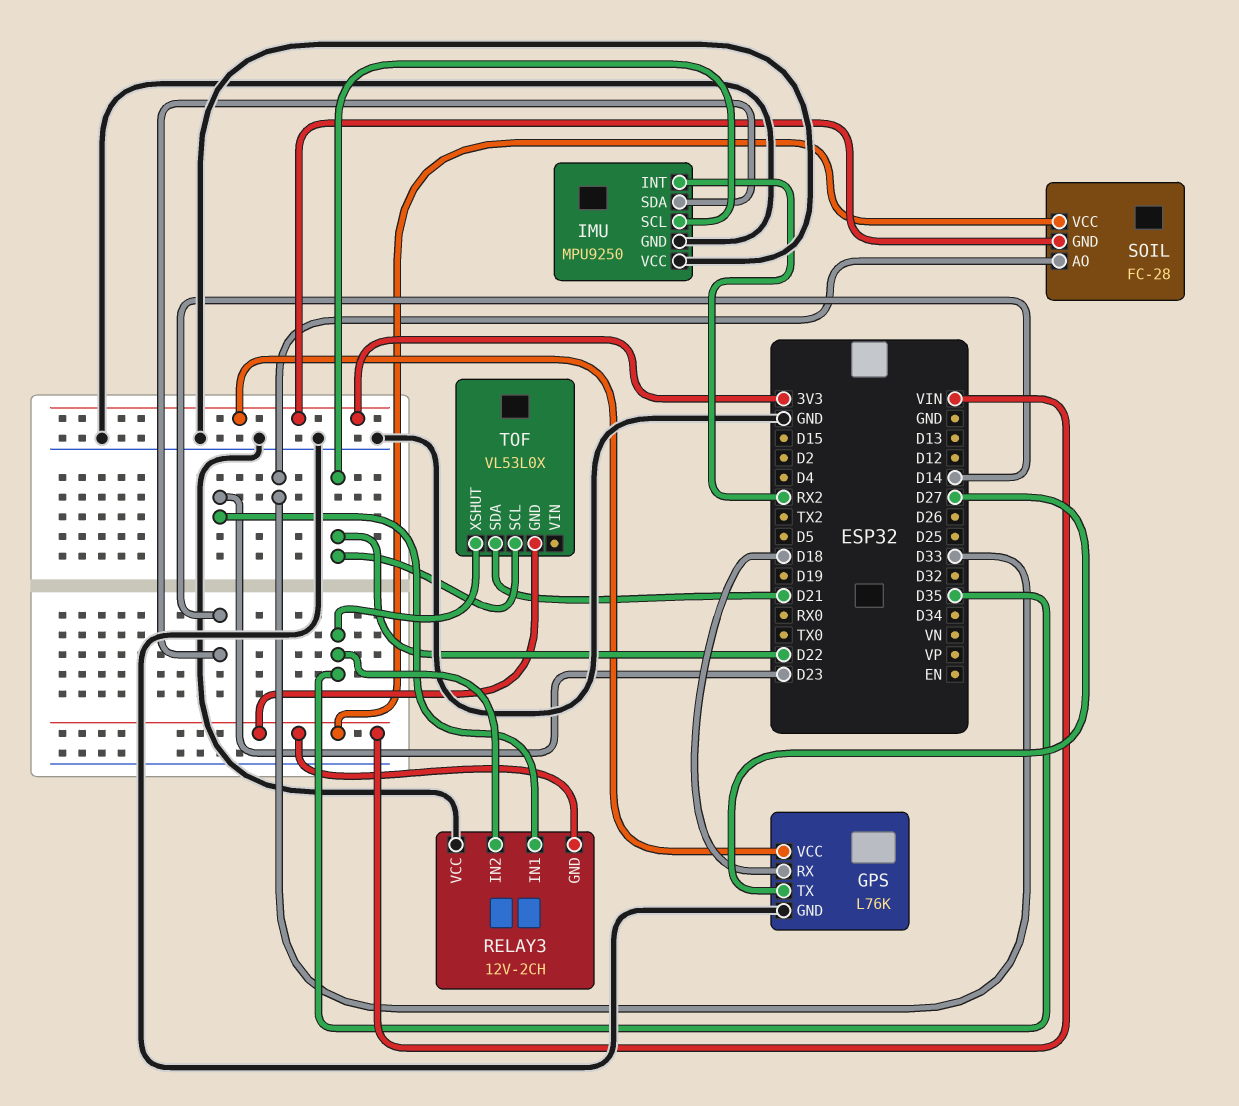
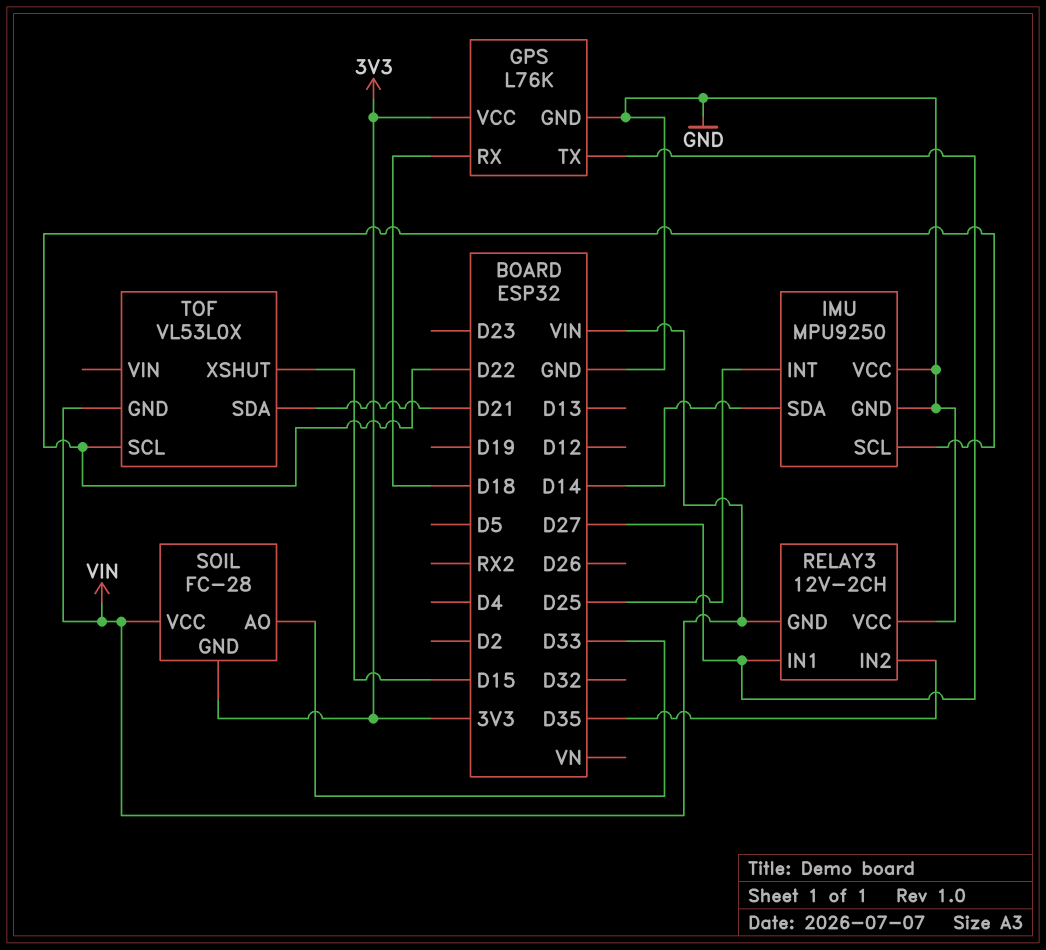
IMU pin INT: RX2 -> D25
RELAY3 pin IN1: D23 -> D27
TOF pin XSHUT: D35 -> D15

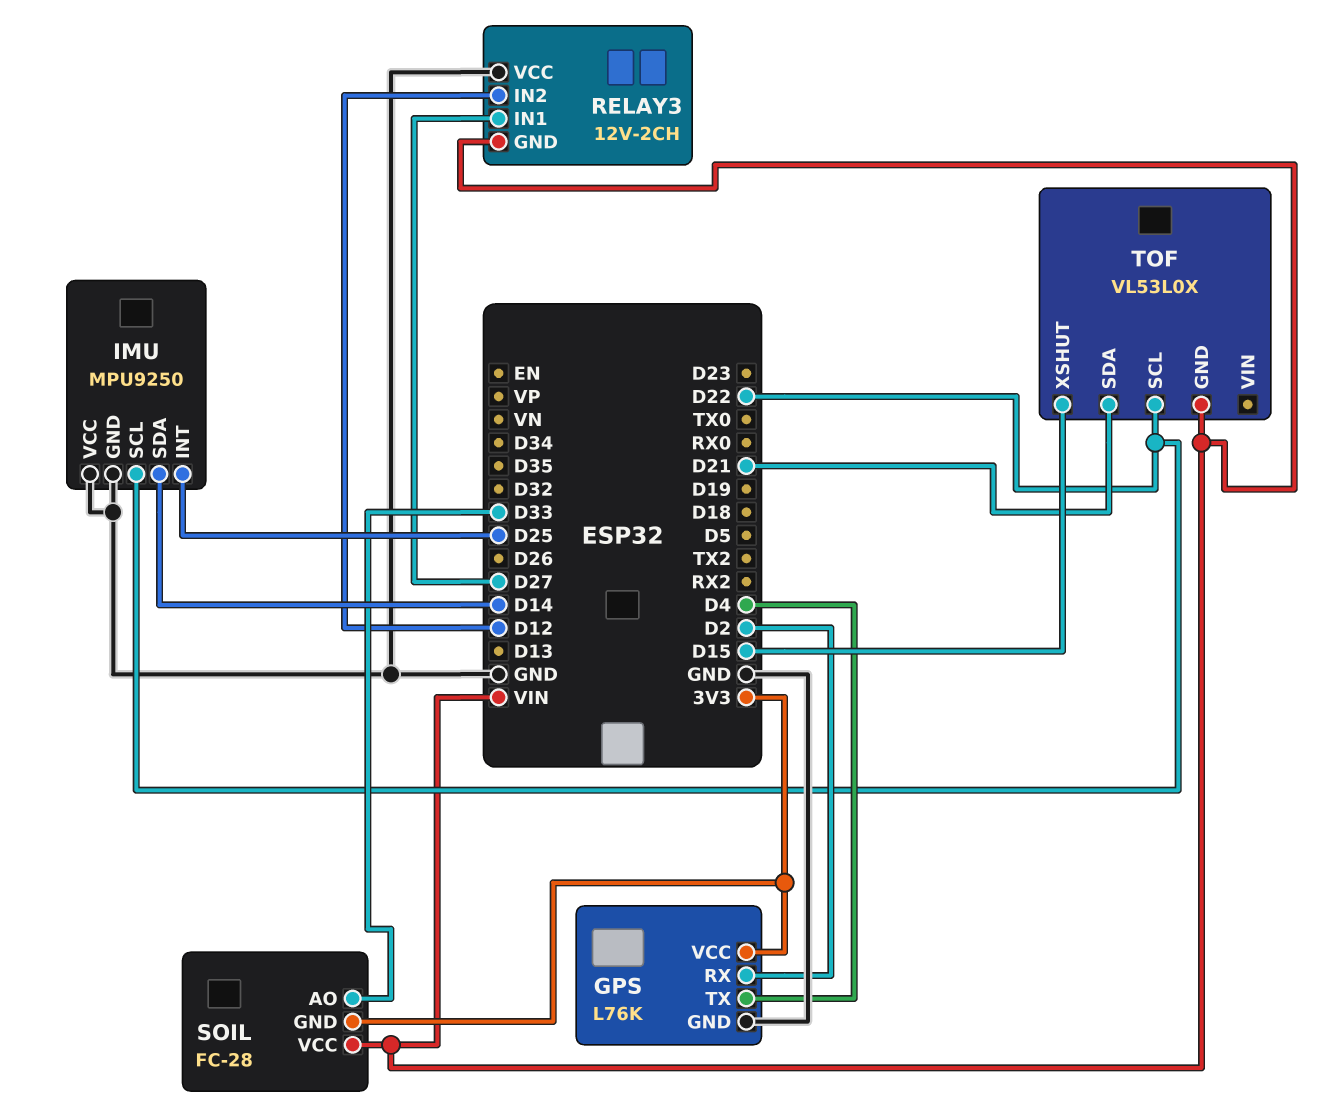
GPS pin RX: D18 -> D2
GPS pin TX: D27 -> D4
RELAY3 pin IN2: D35 -> D12

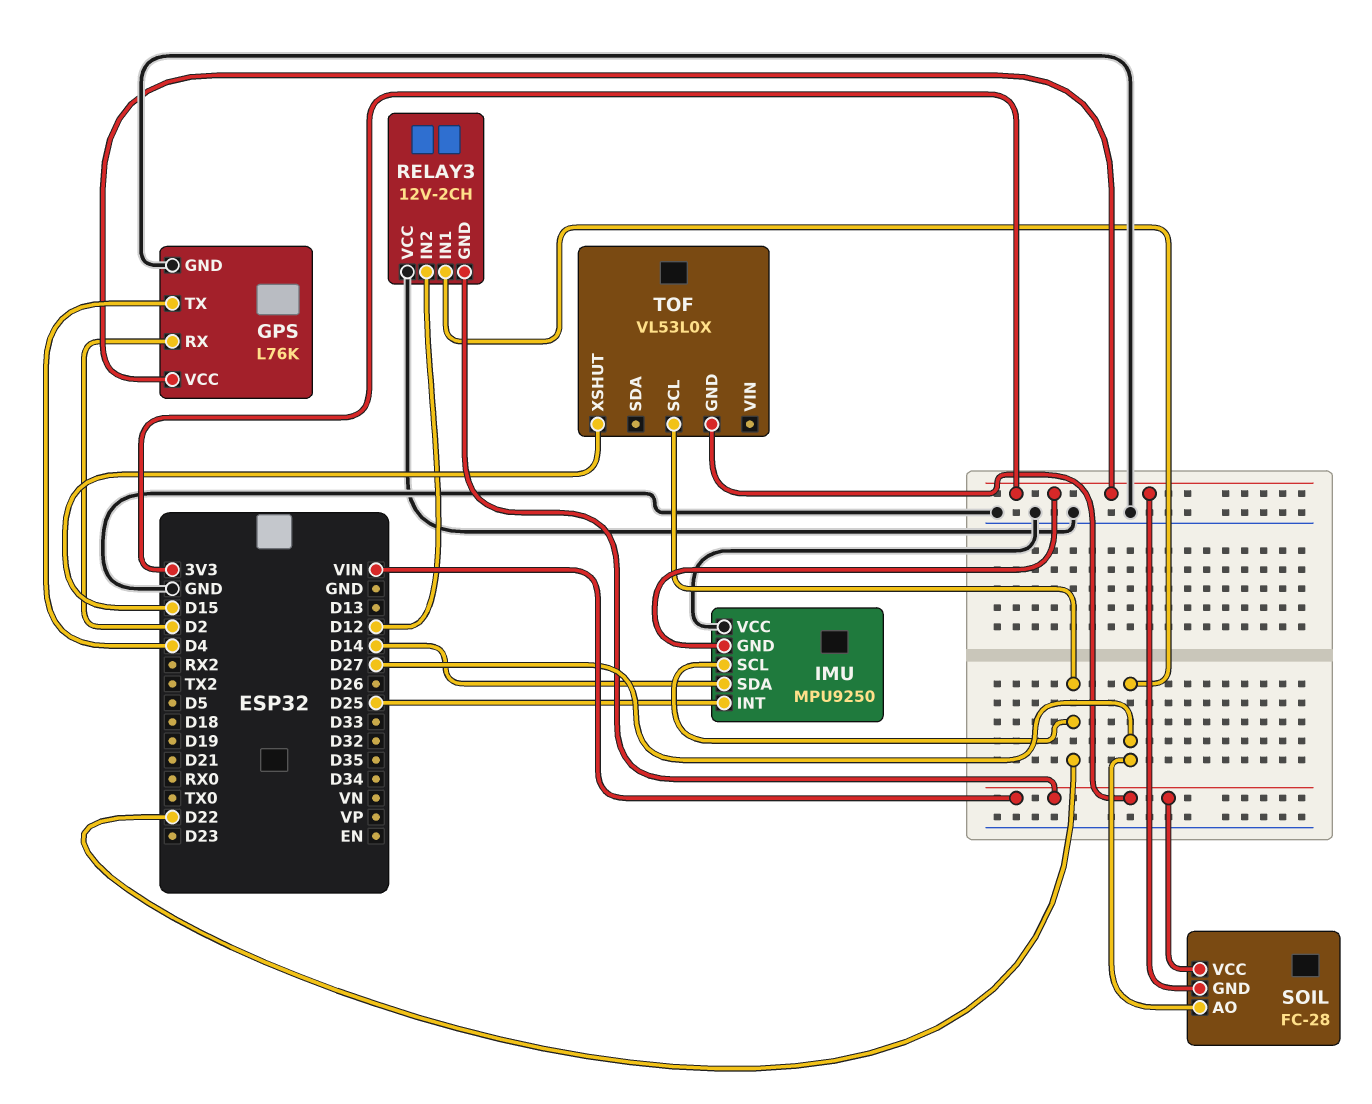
IMU pin GND: GND -> 3V3
SOIL pin AO: D33 -> D27
TOF pin SDA: D21 -> none

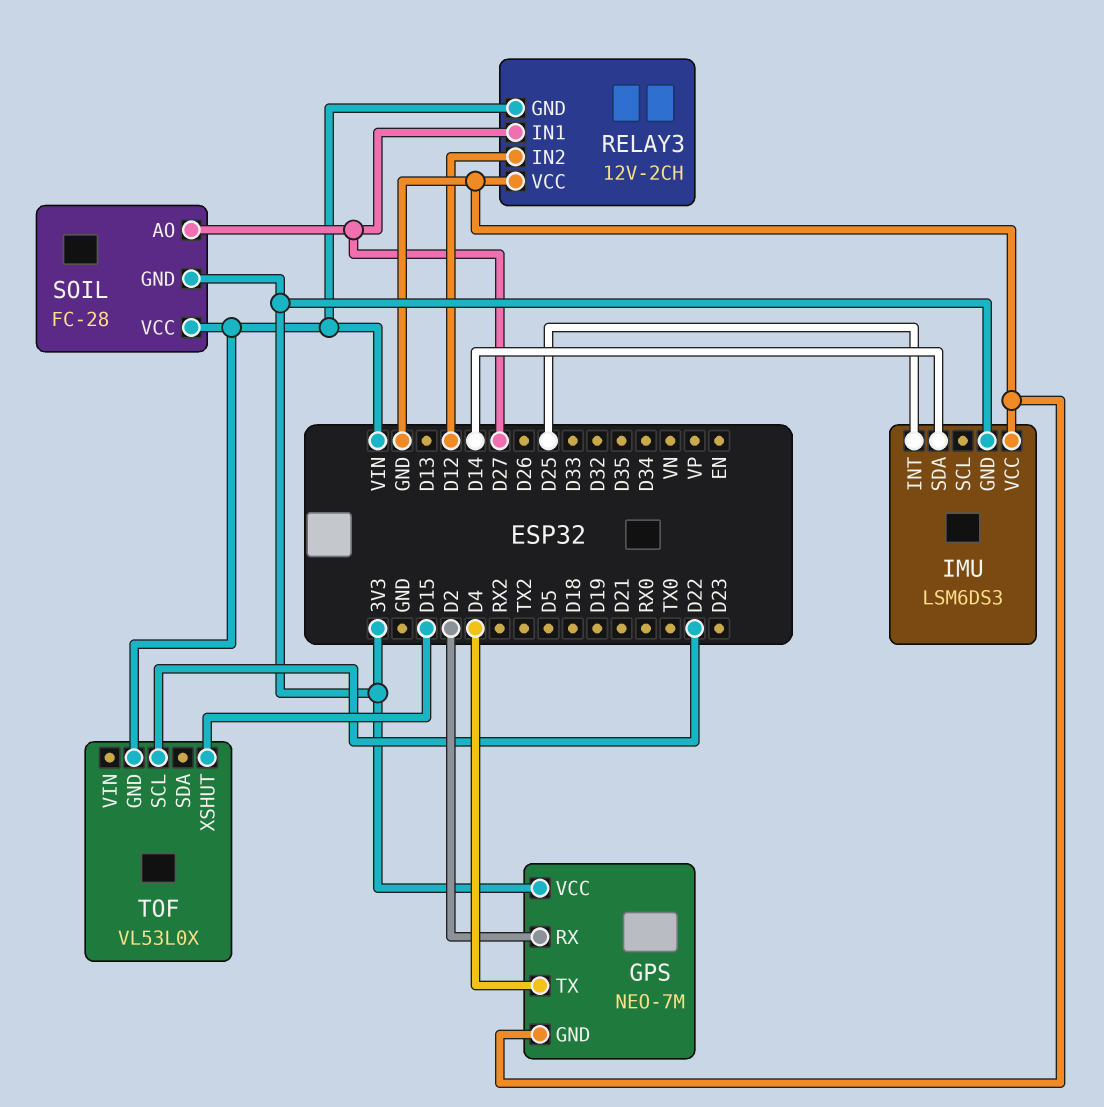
GPS: L76K -> NEO-7M
IMU: MPU9250 -> LSM6DS3
IMU pin SCL: D22 -> none

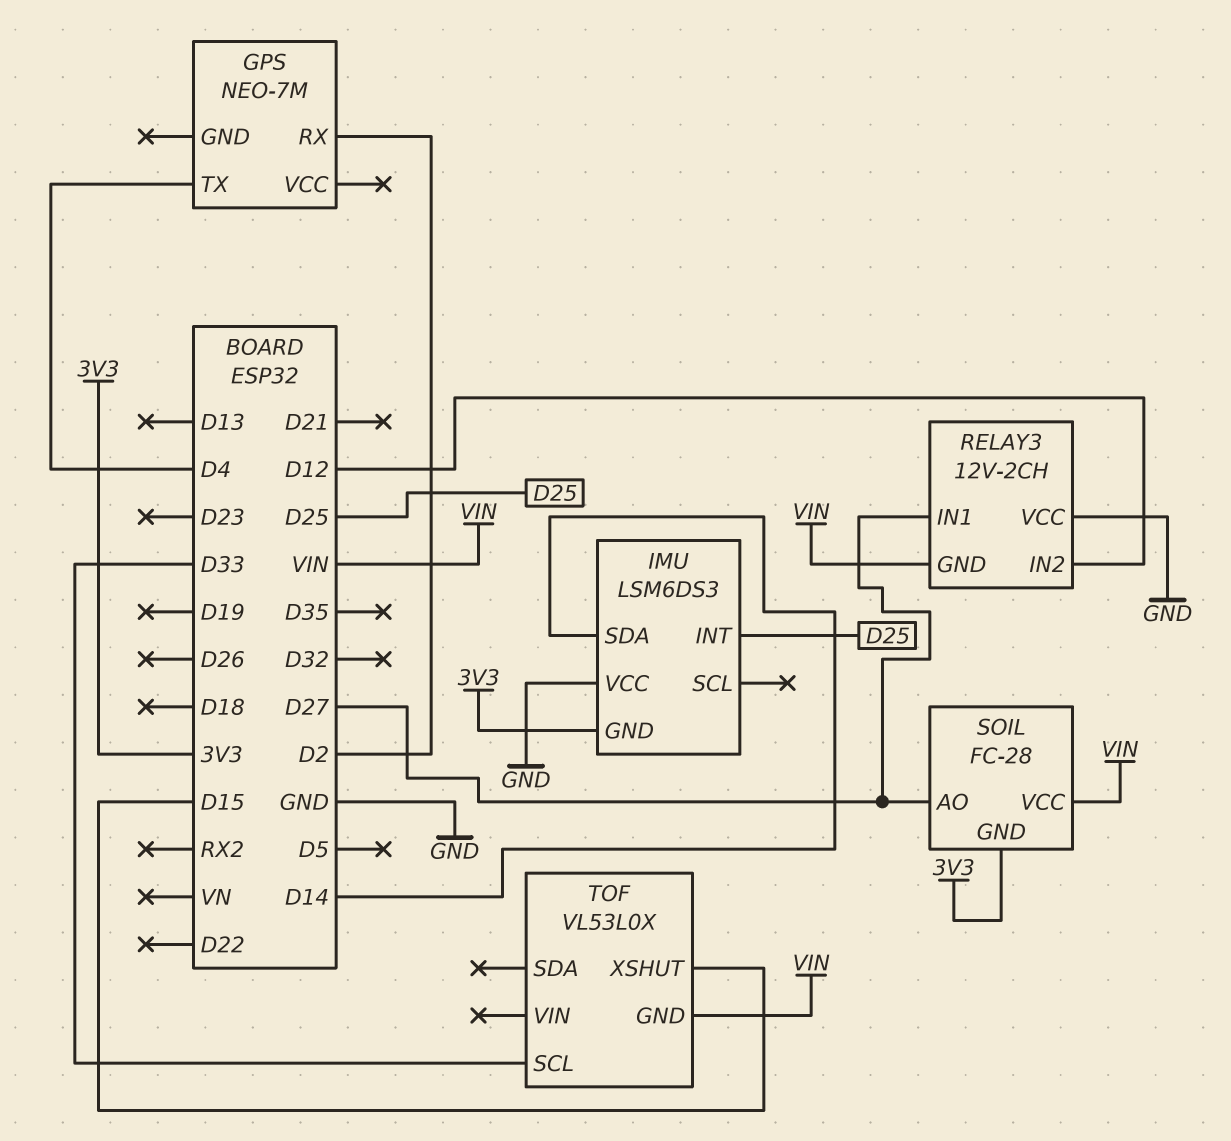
GPS pin GND: GND -> none
GPS pin VCC: 3V3 -> none
TOF pin SCL: D22 -> D33

